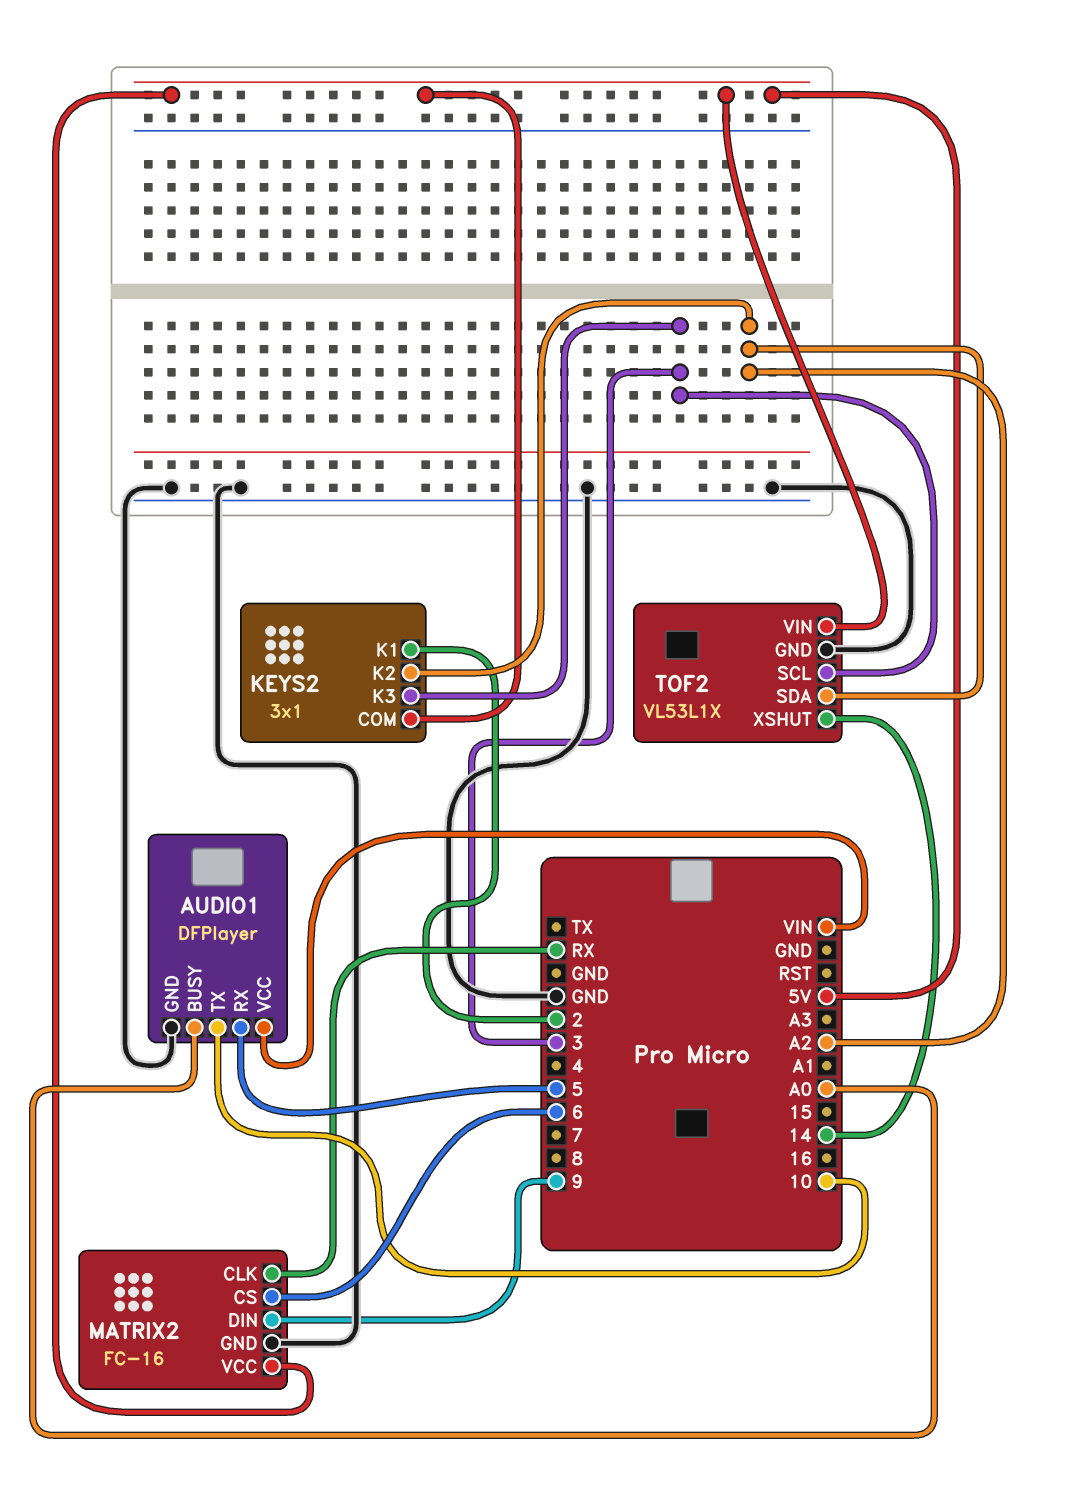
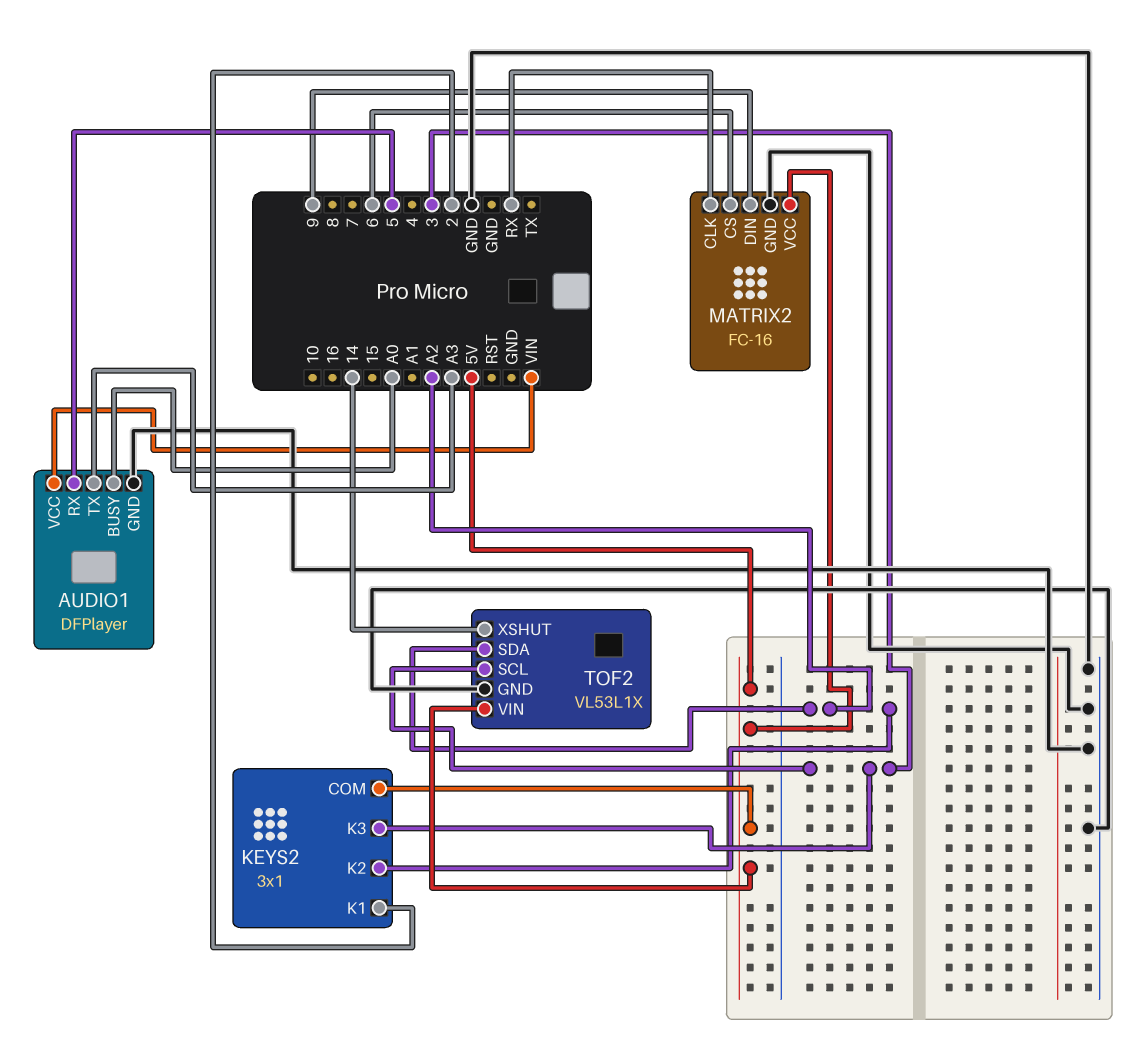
AUDIO1 pin TX: 10 -> A3

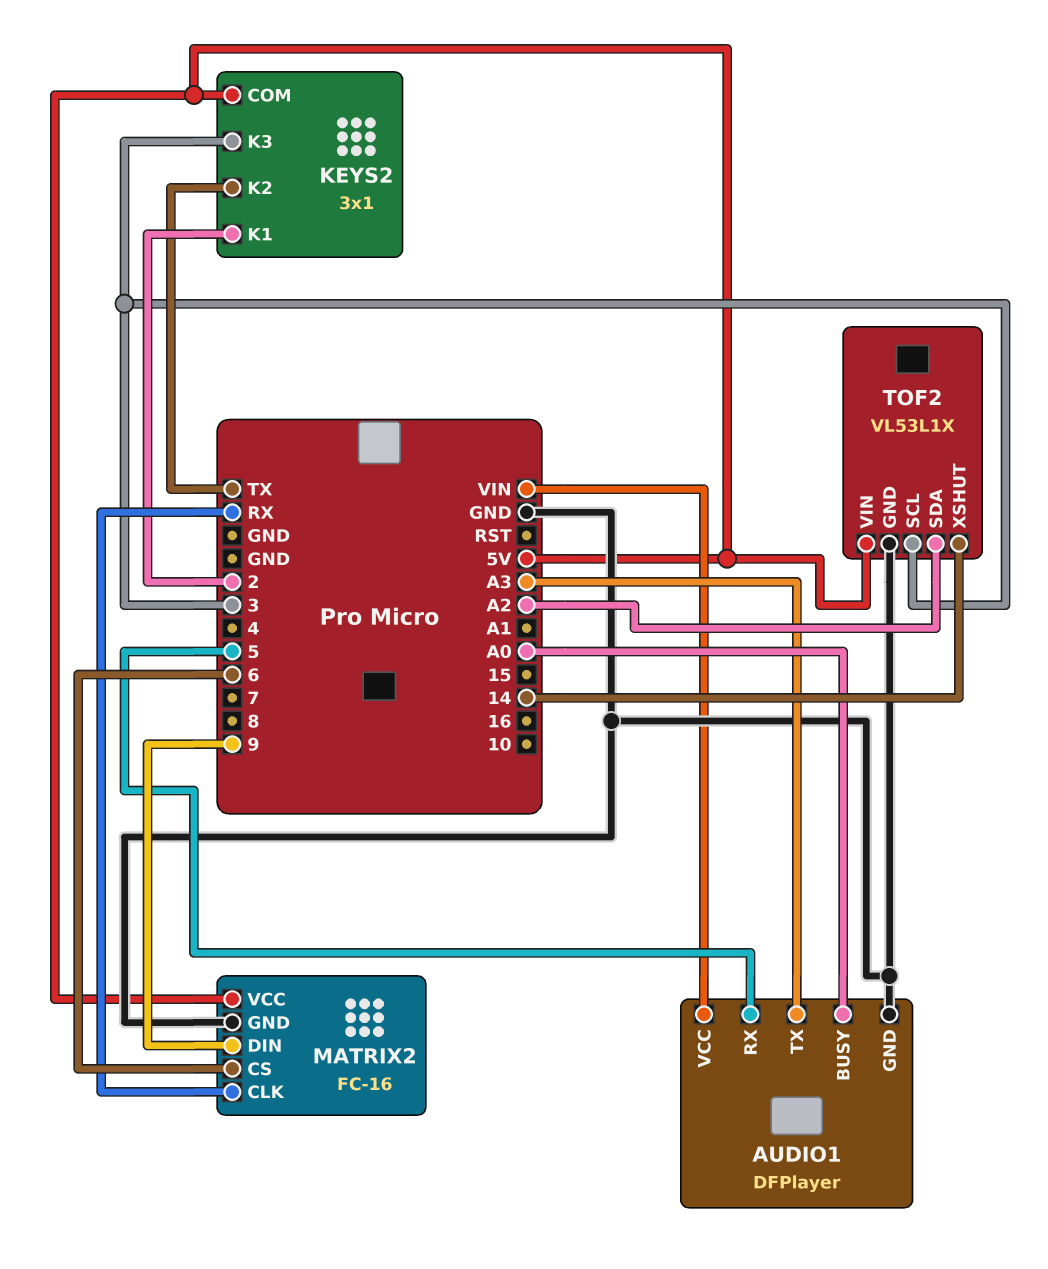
KEYS2 pin K2: A2 -> TX

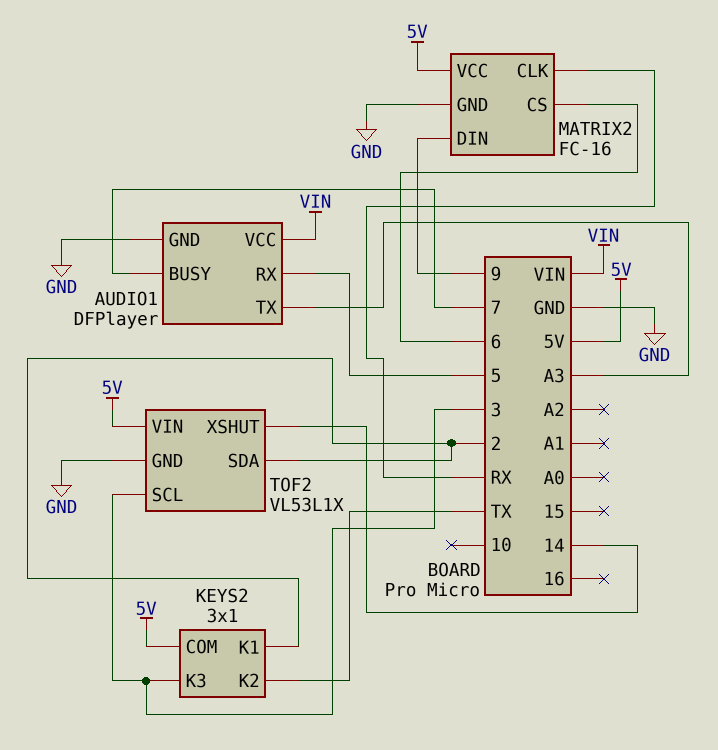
AUDIO1 pin BUSY: A0 -> 7
TOF2 pin SDA: A2 -> 2

